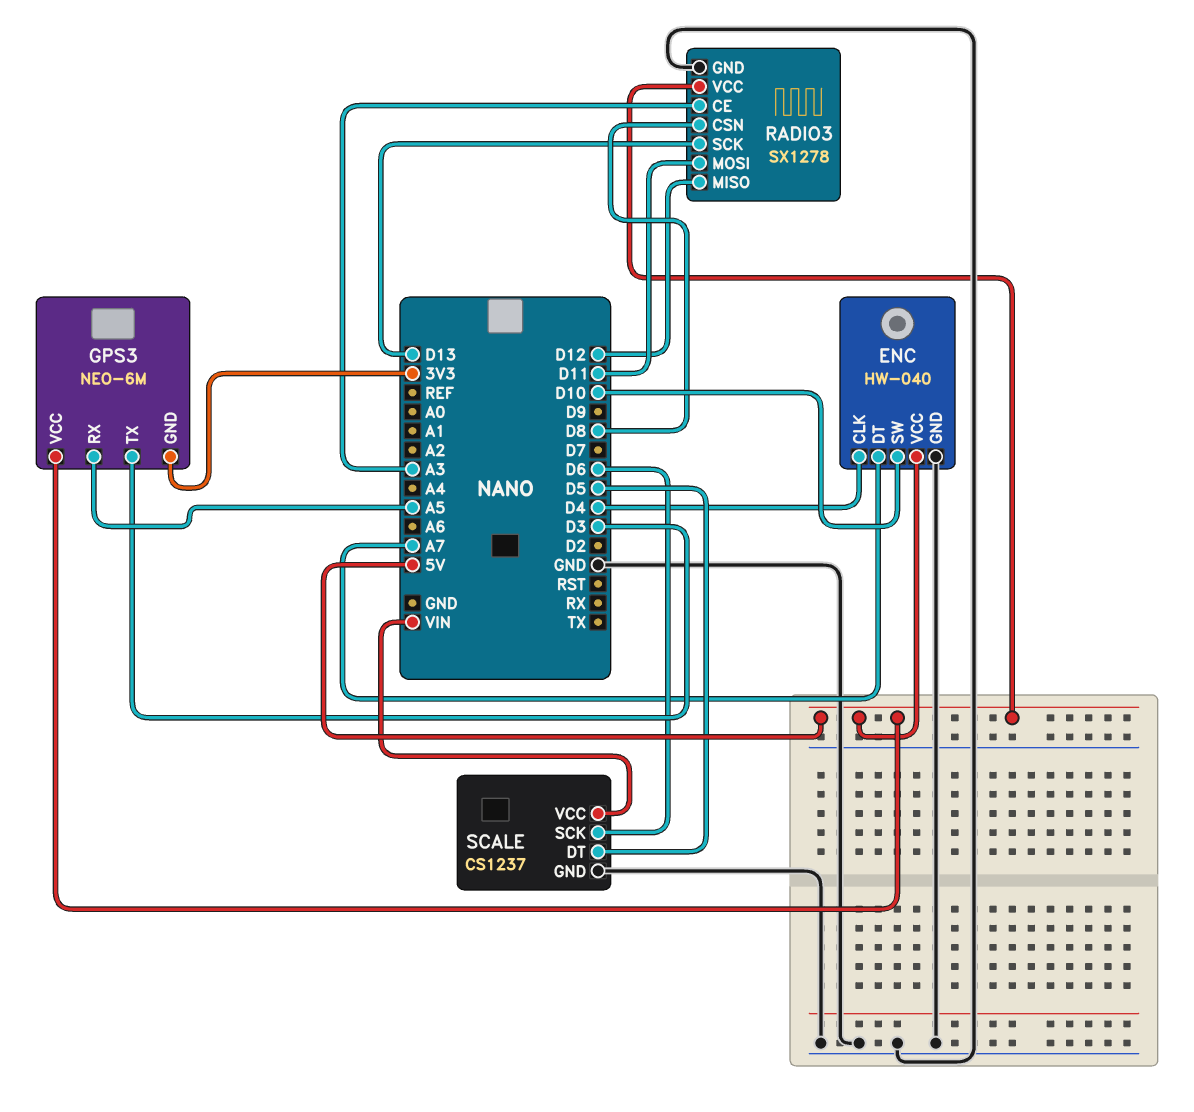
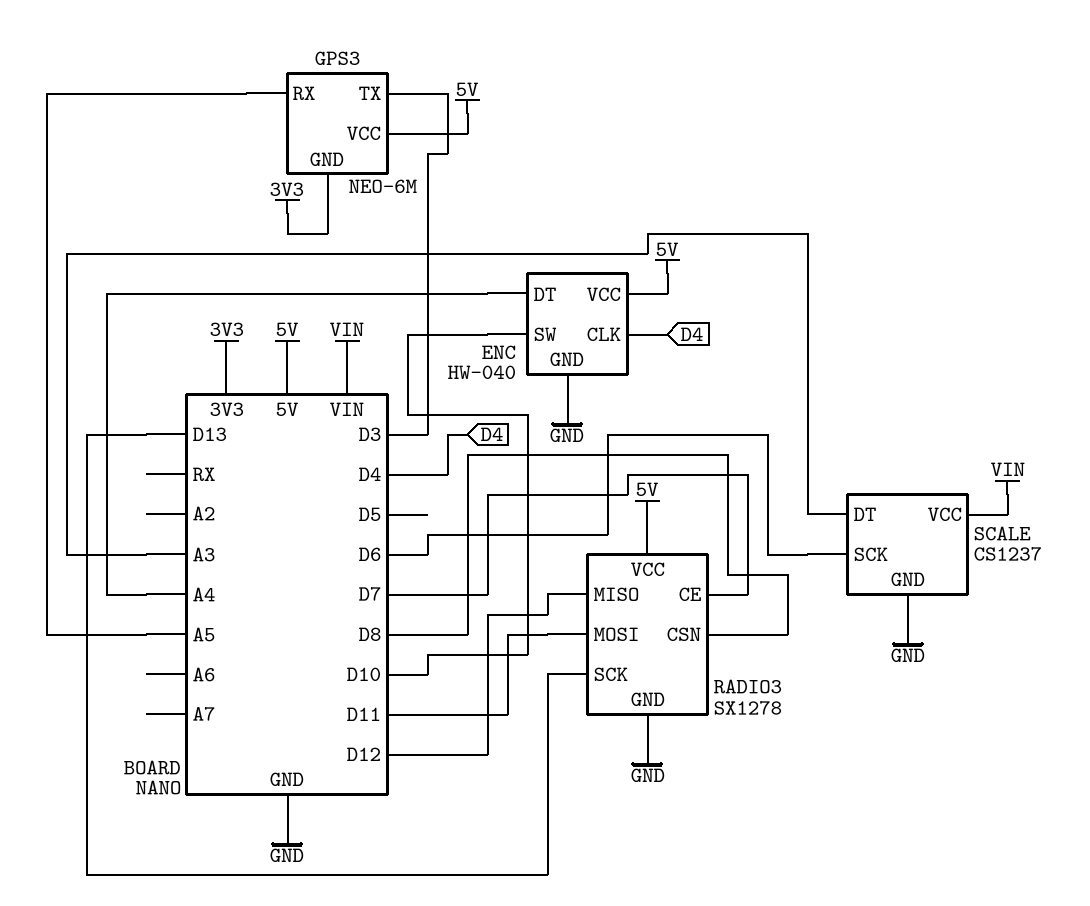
ENC pin DT: A7 -> A4
RADIO3 pin CE: A3 -> D7
SCALE pin DT: D5 -> A3

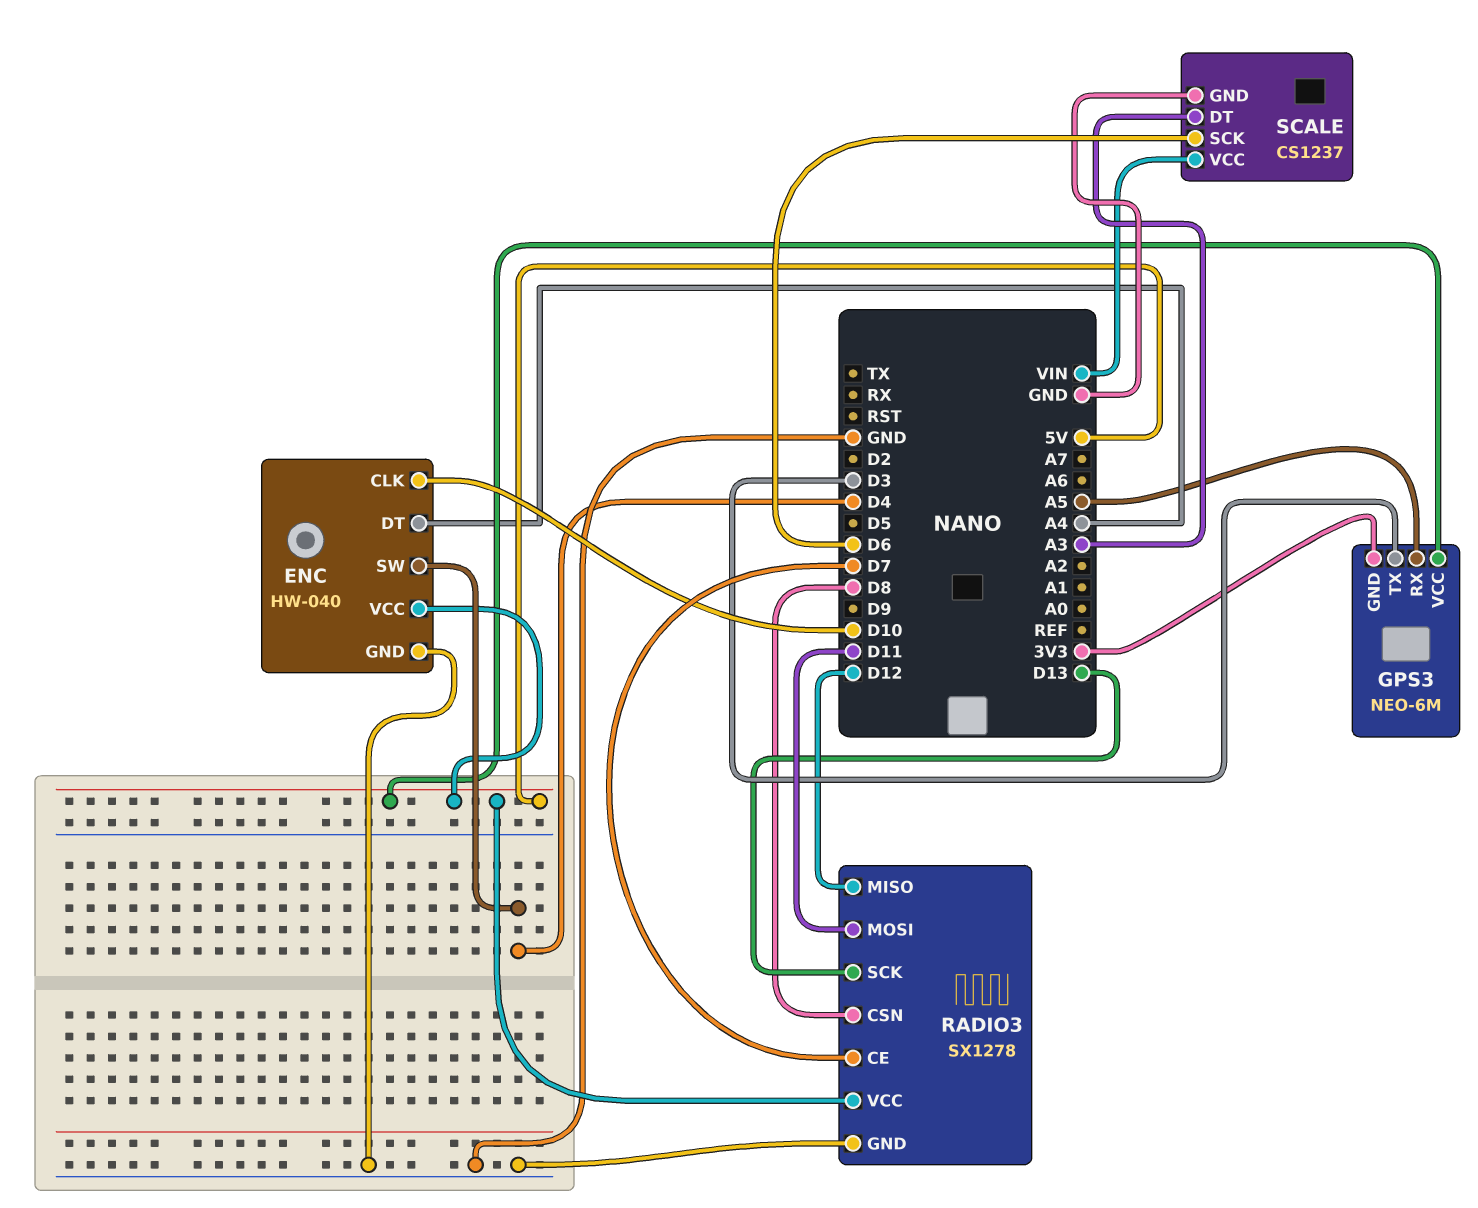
ENC pin CLK: D4 -> D10
ENC pin SW: D10 -> D4

